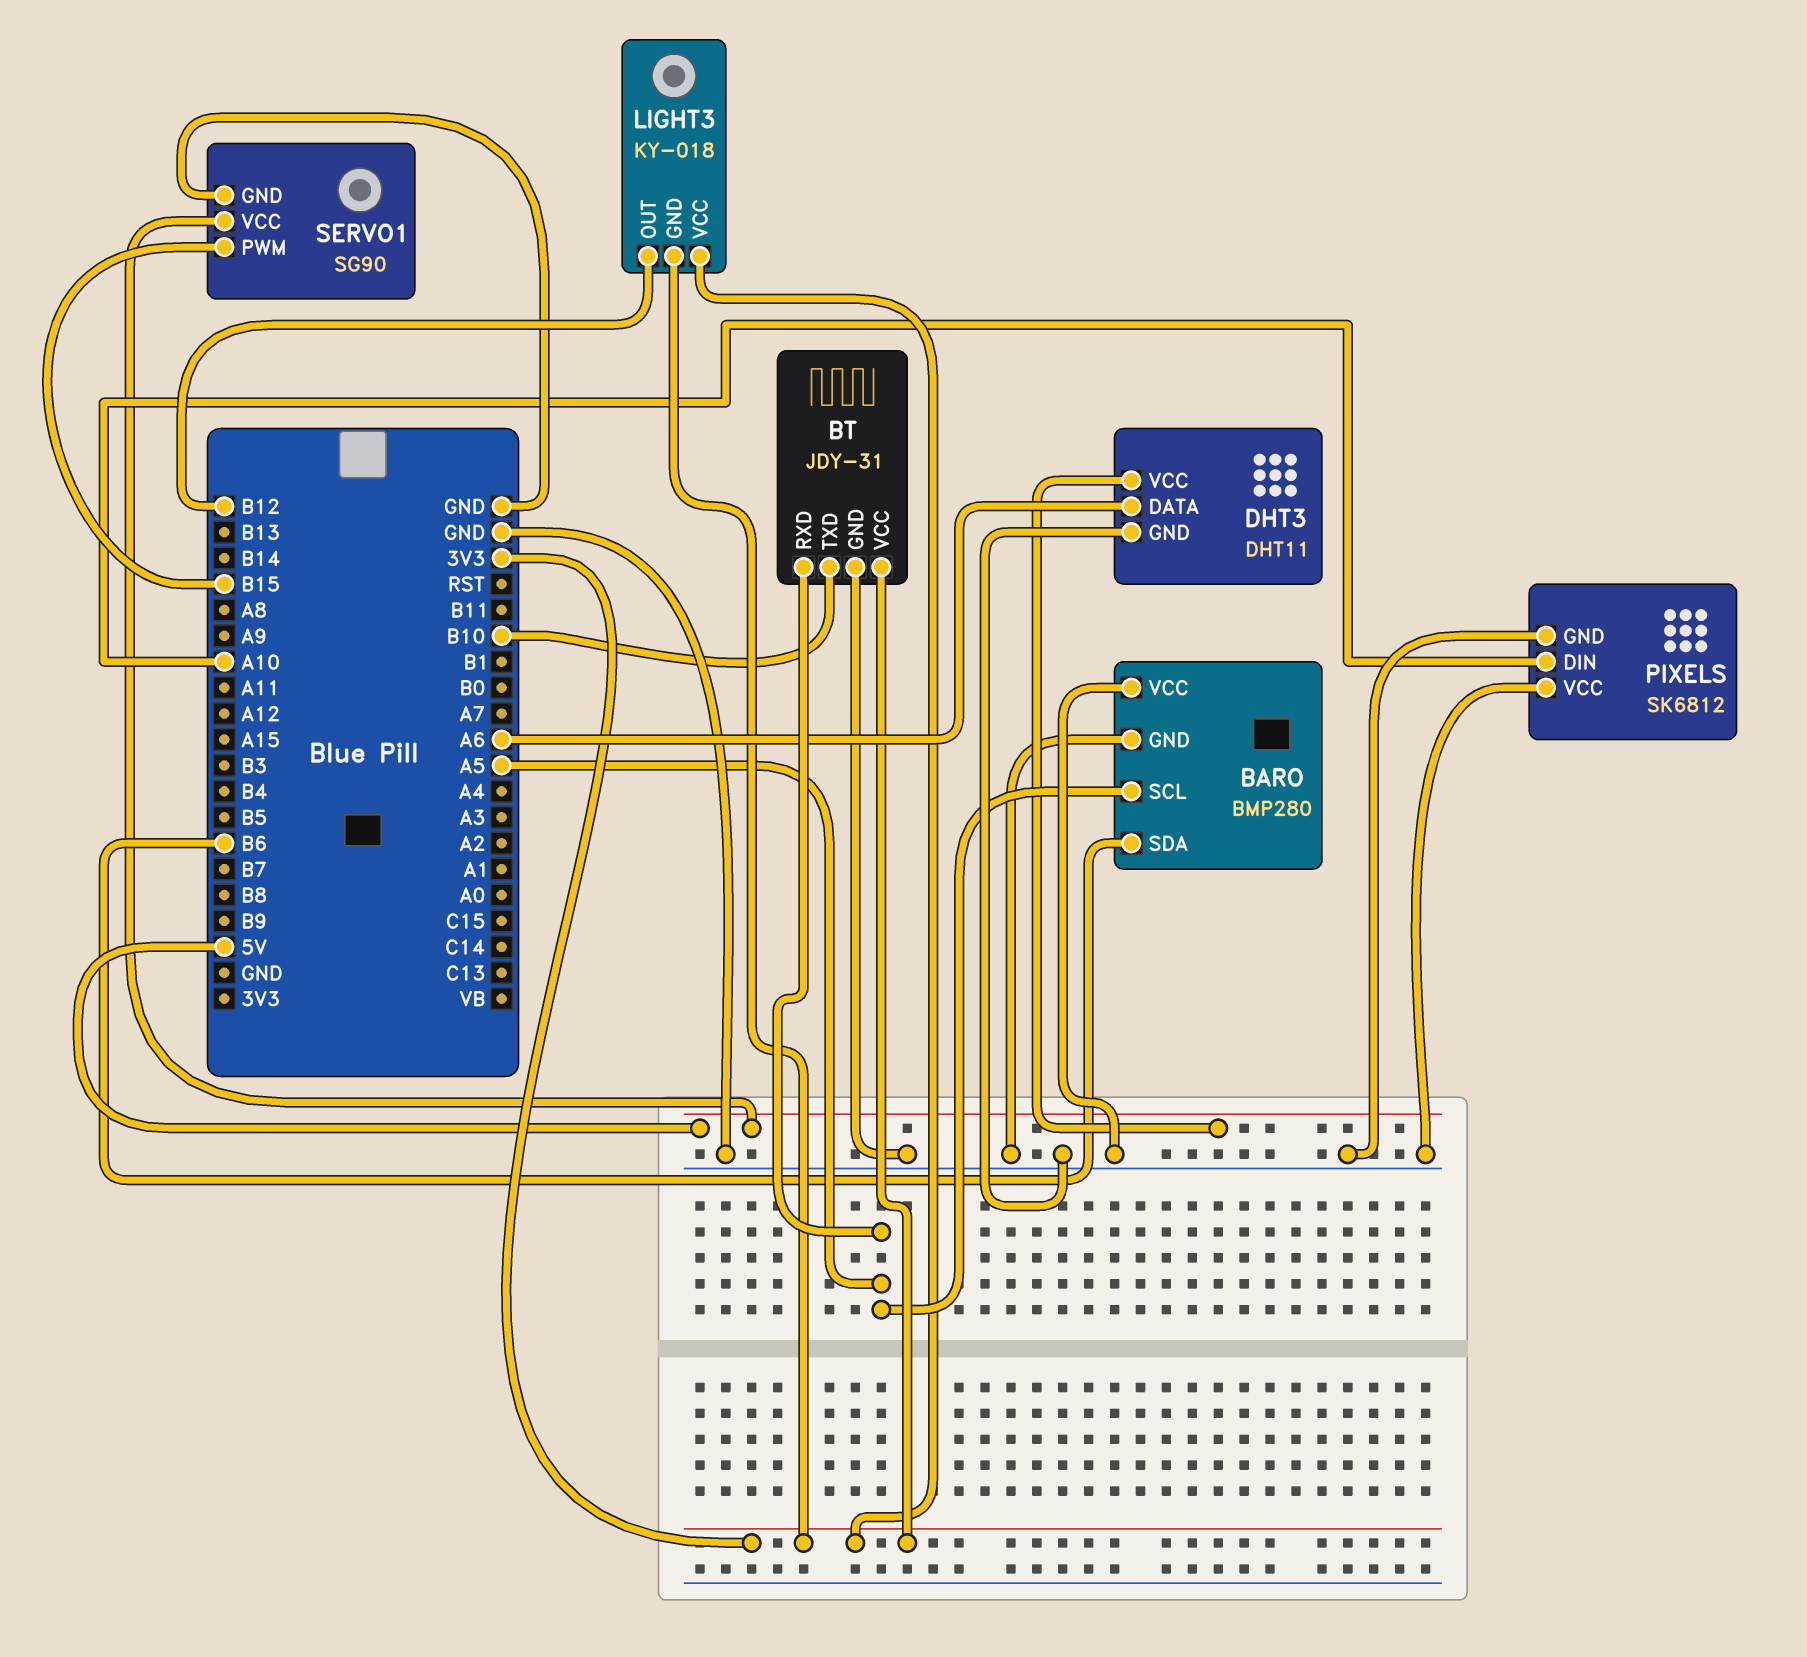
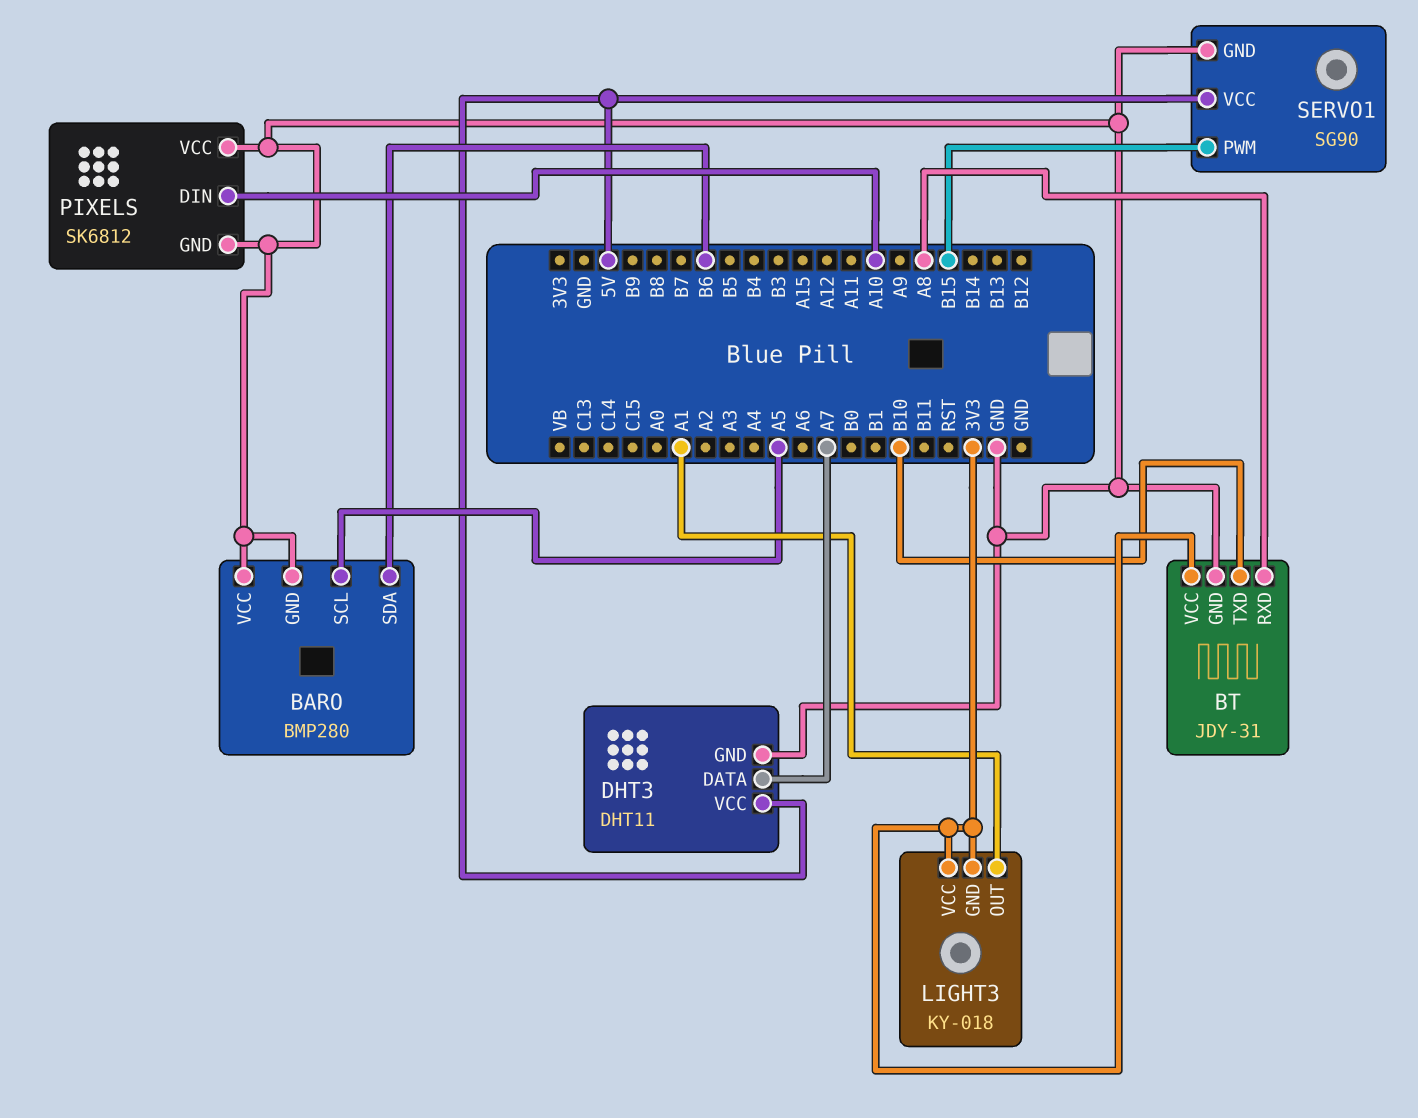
BT pin RXD: A5 -> A8
DHT3 pin DATA: A6 -> A7
LIGHT3 pin OUT: B12 -> A1

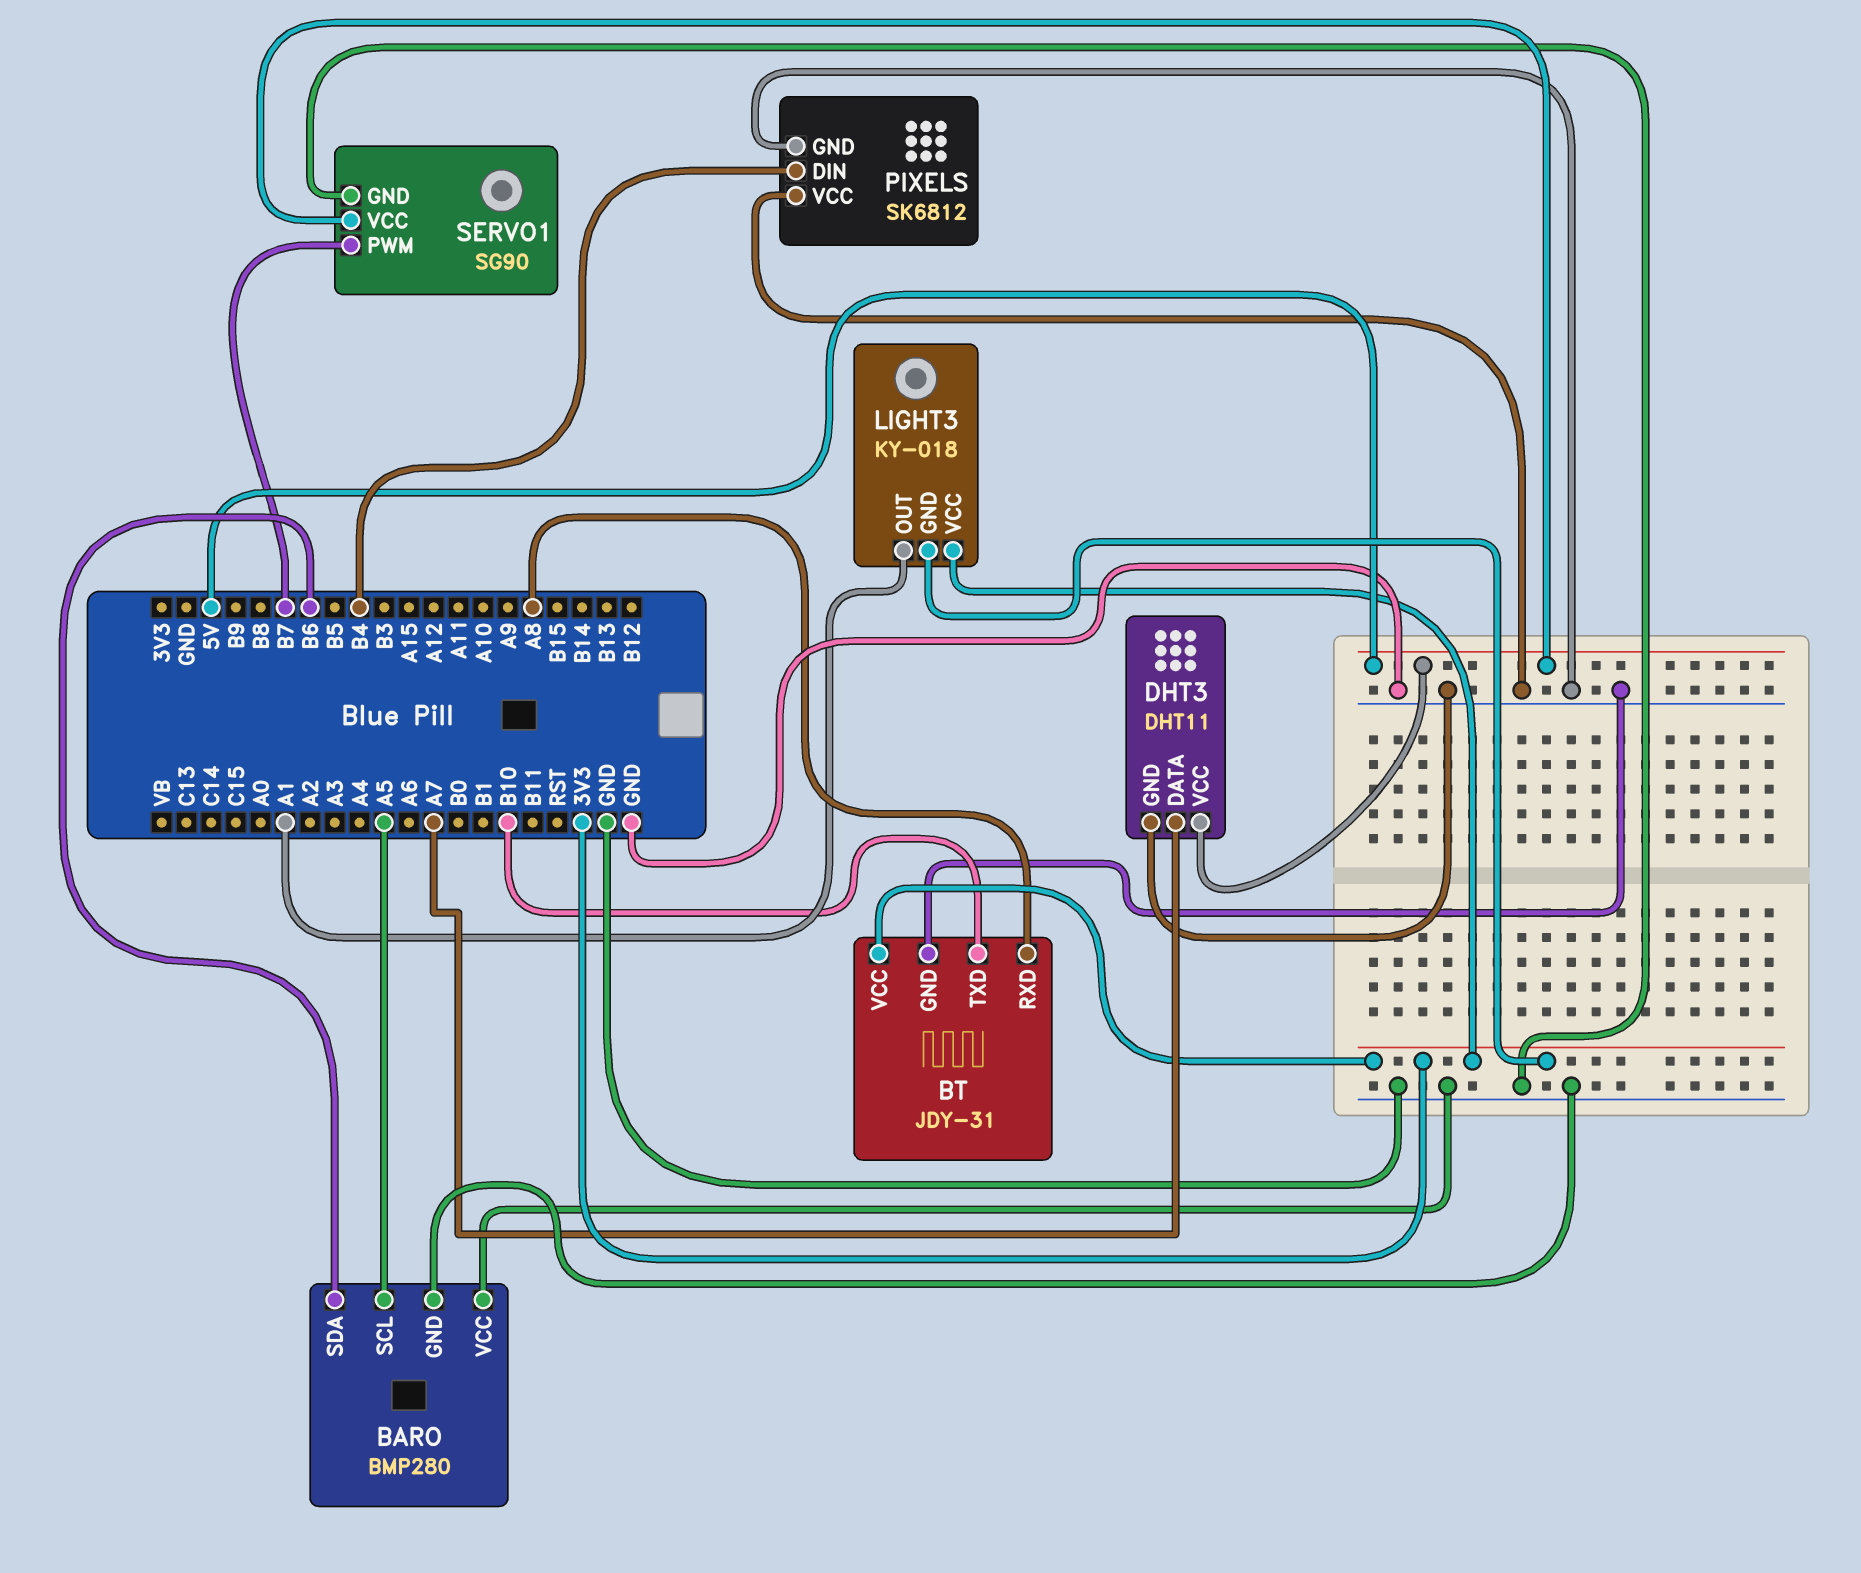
PIXELS pin DIN: A10 -> B4
SERVO1 pin PWM: B15 -> B7

